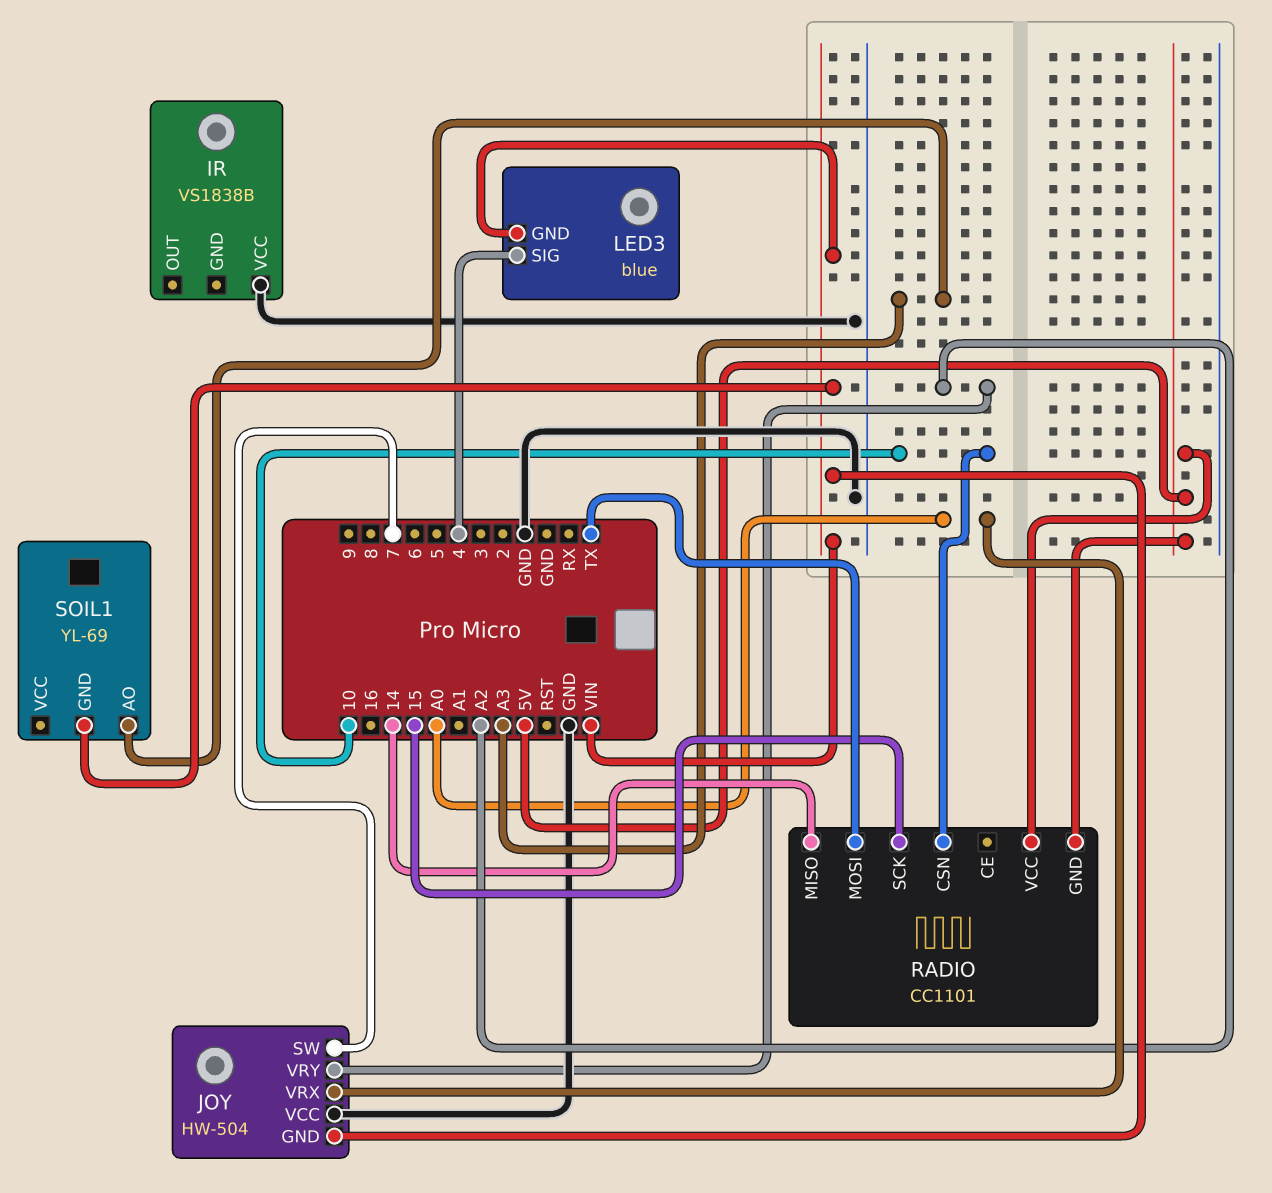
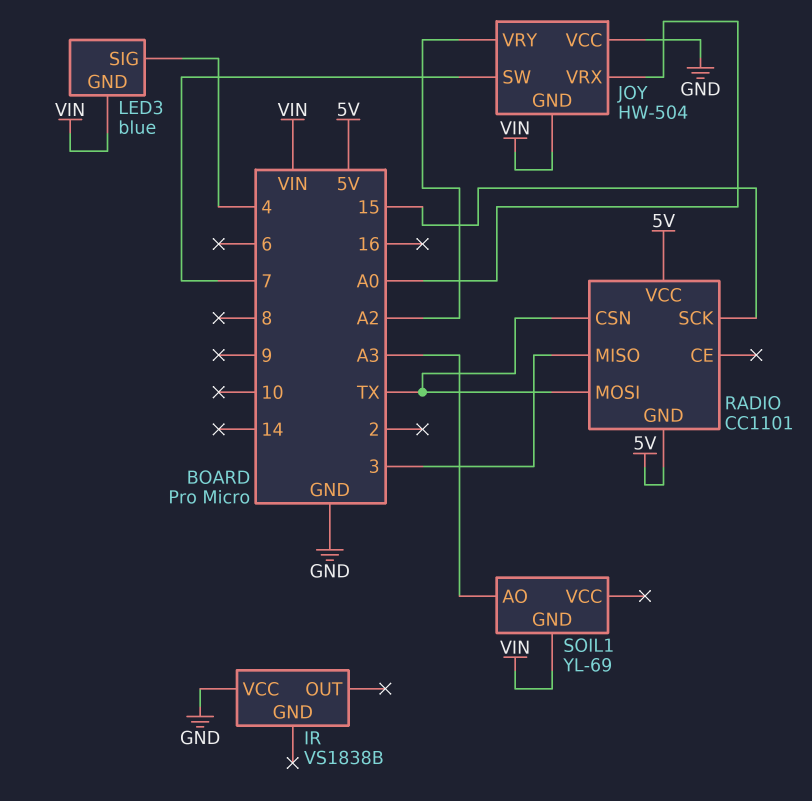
RADIO pin CSN: 10 -> TX
RADIO pin MISO: 14 -> 3

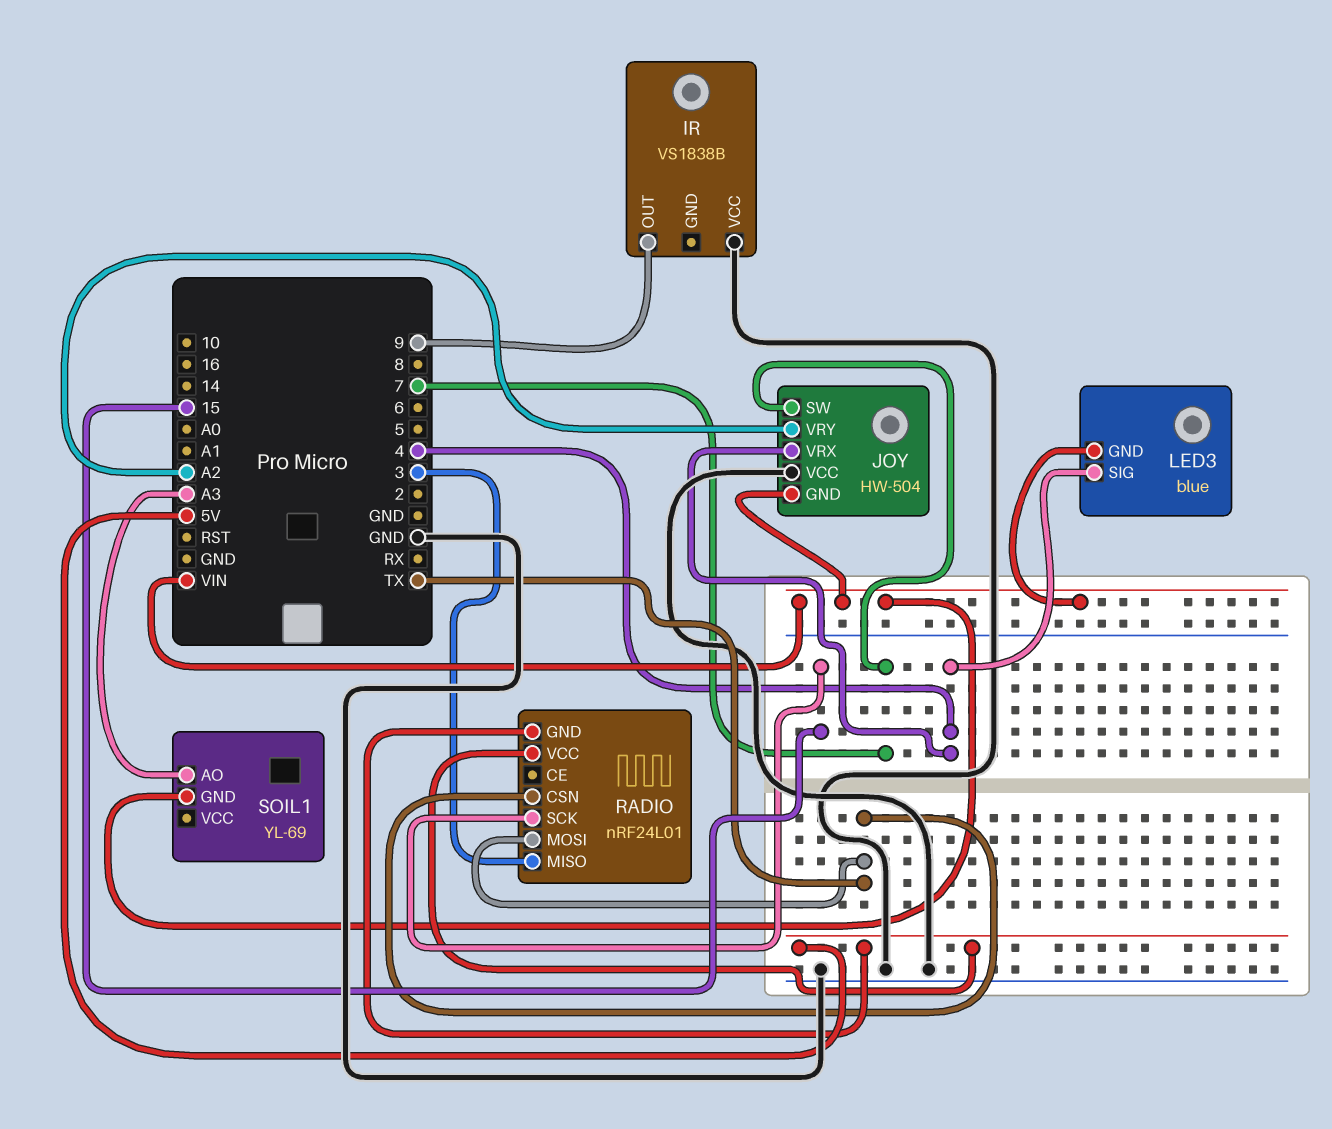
IR pin OUT: none -> 9
JOY pin VRX: A0 -> 4
RADIO: CC1101 -> nRF24L01

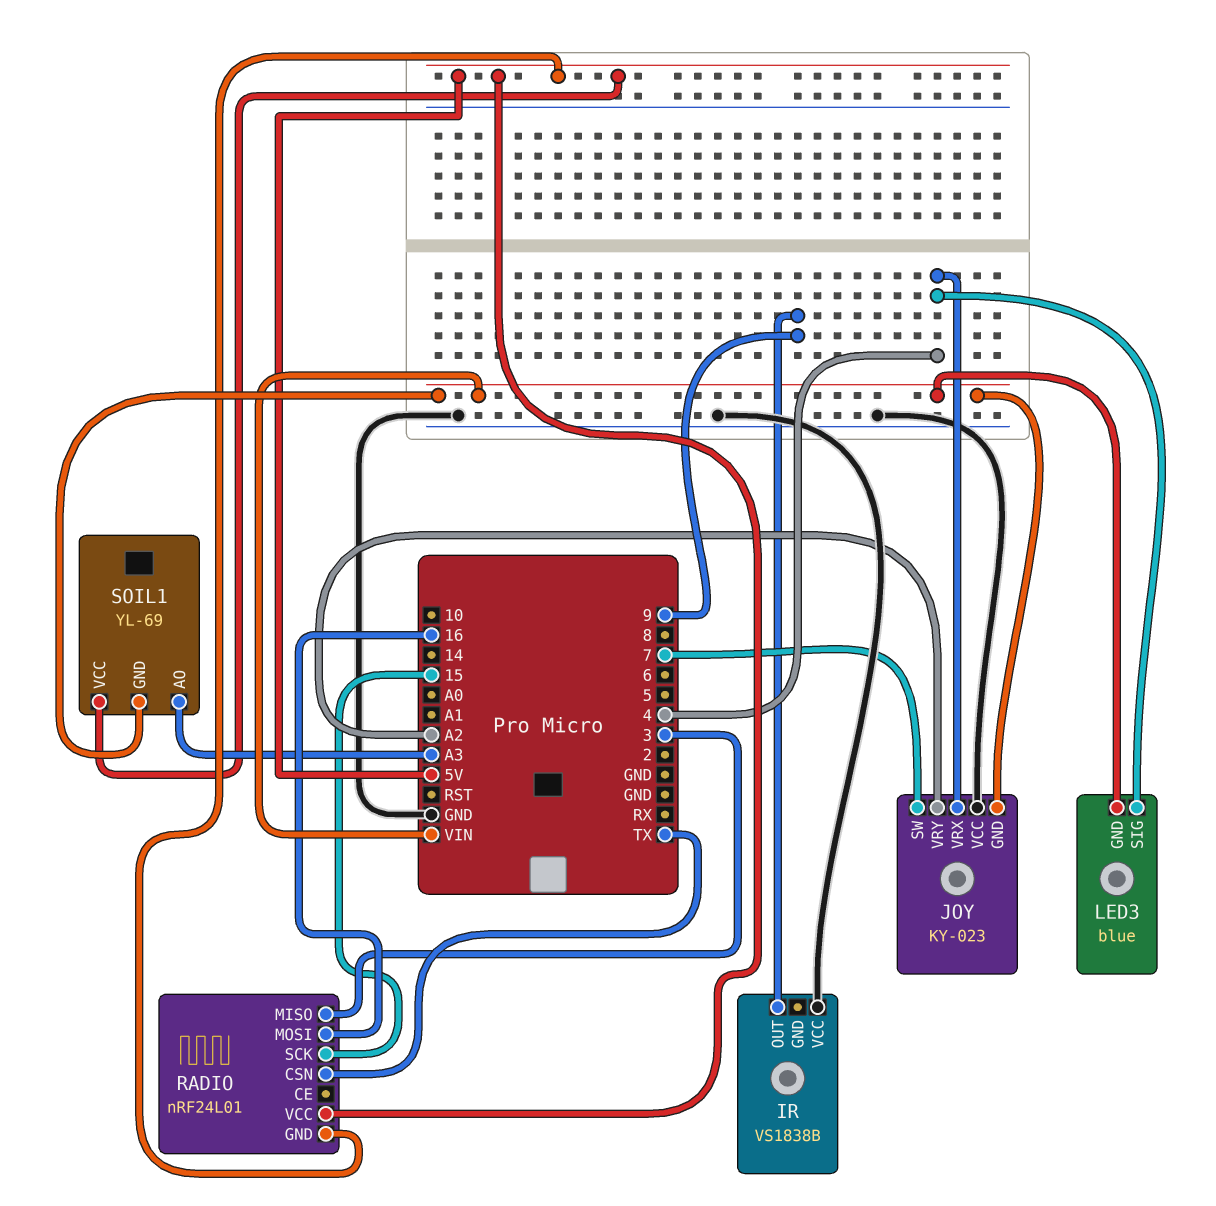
JOY: HW-504 -> KY-023
RADIO pin MOSI: TX -> 16
SOIL1 pin VCC: none -> 5V

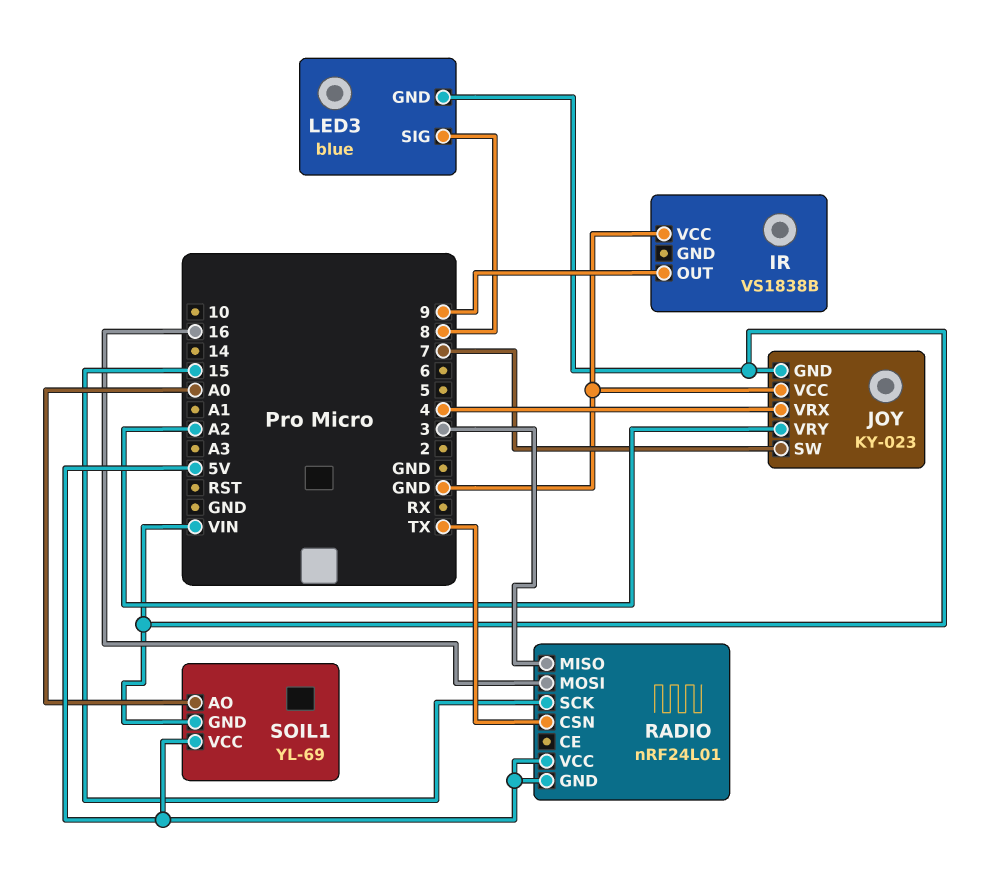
LED3 pin SIG: 4 -> 8
SOIL1 pin AO: A3 -> A0

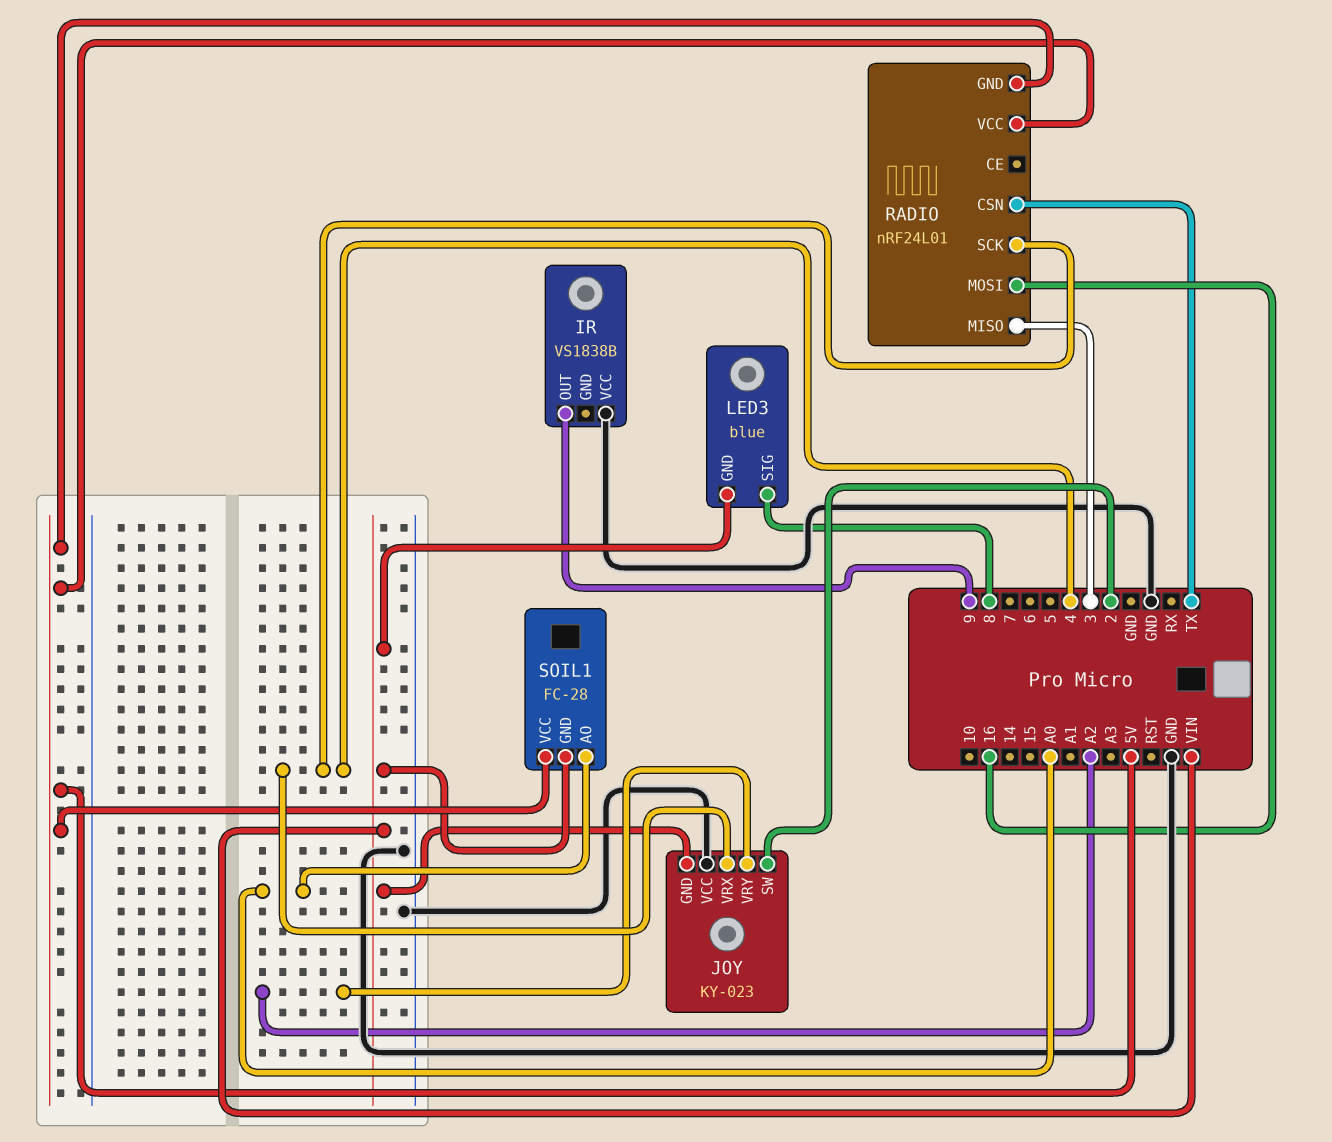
JOY pin SW: 7 -> 2
RADIO pin SCK: 15 -> 4
SOIL1: YL-69 -> FC-28

